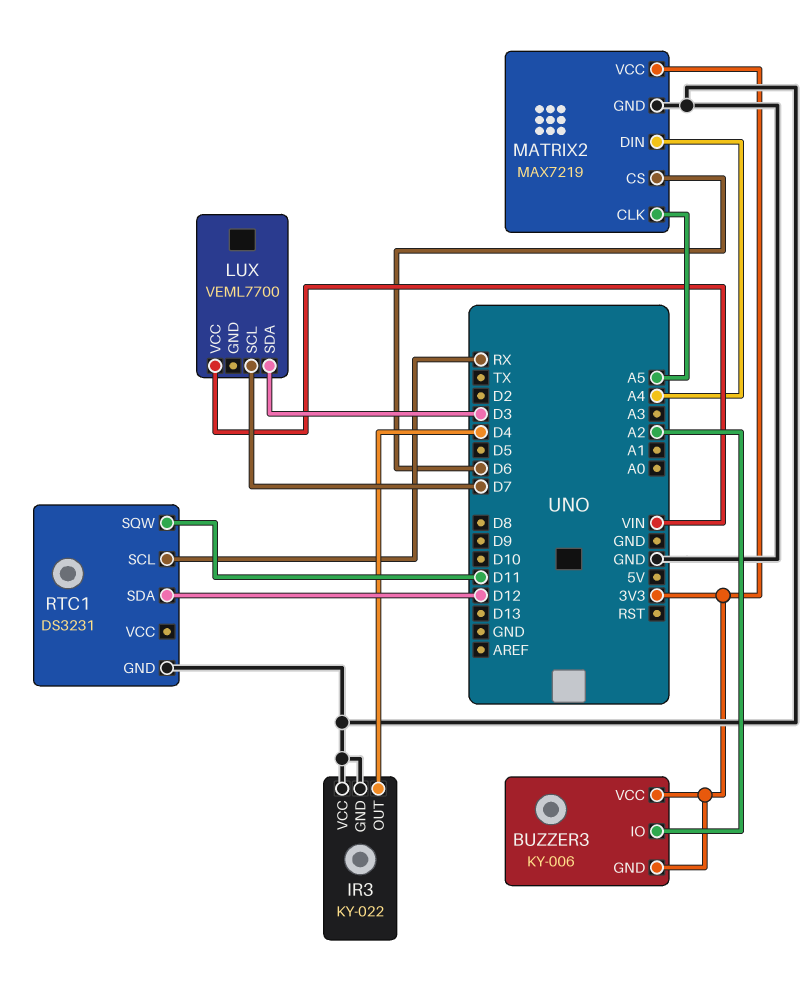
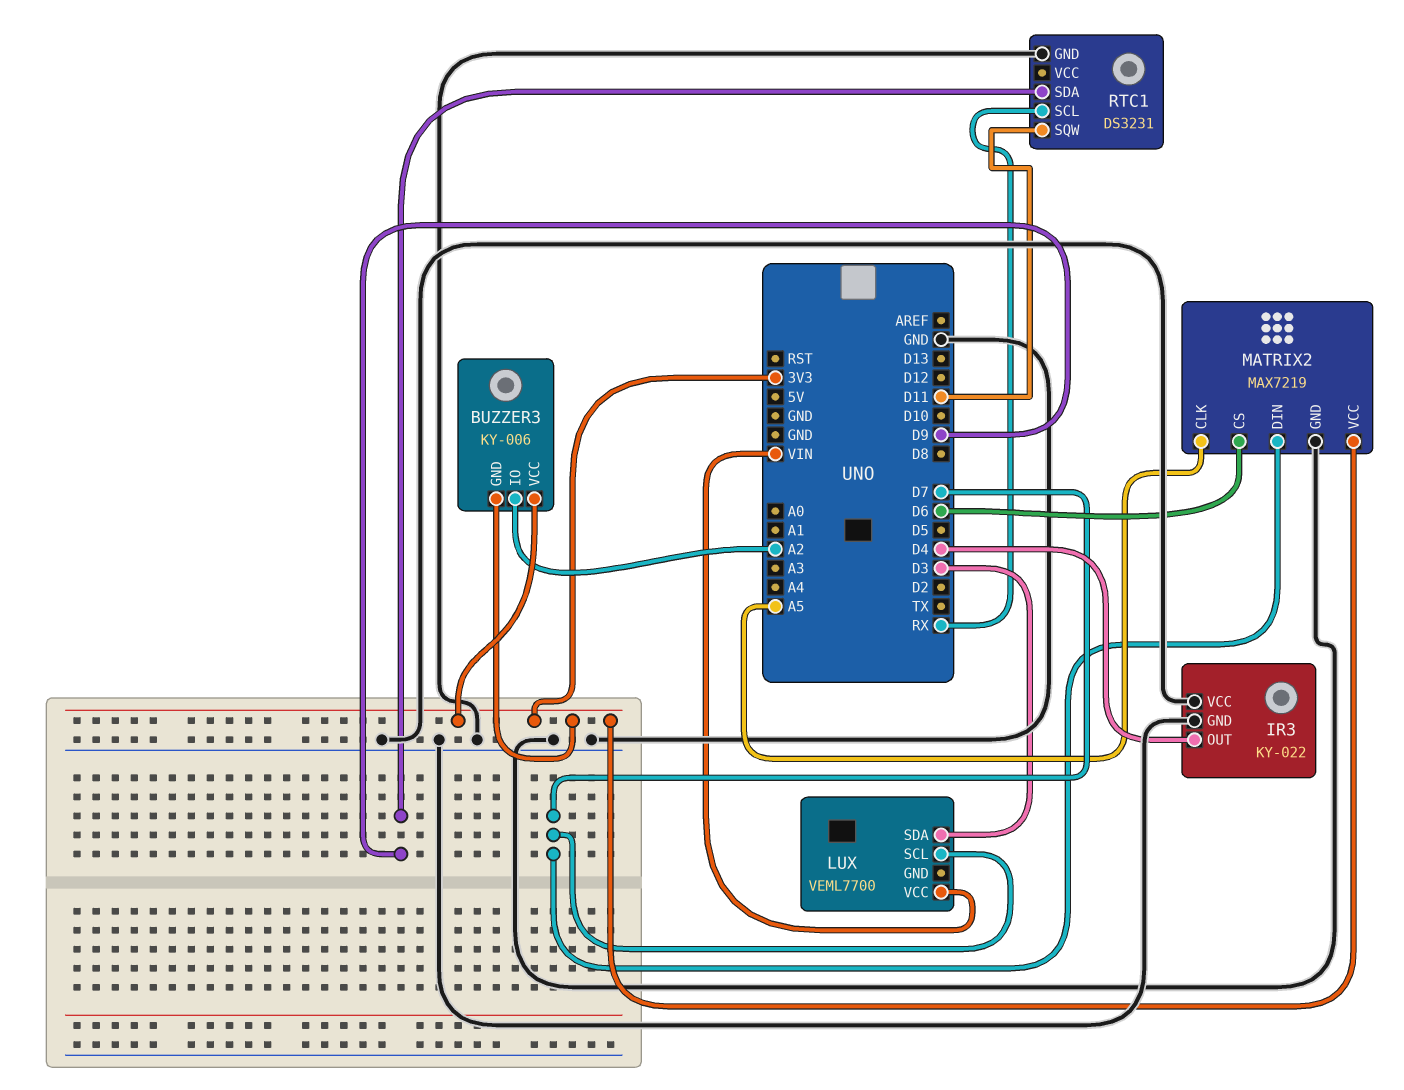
MATRIX2 pin DIN: A4 -> D7
RTC1 pin SDA: D12 -> D9

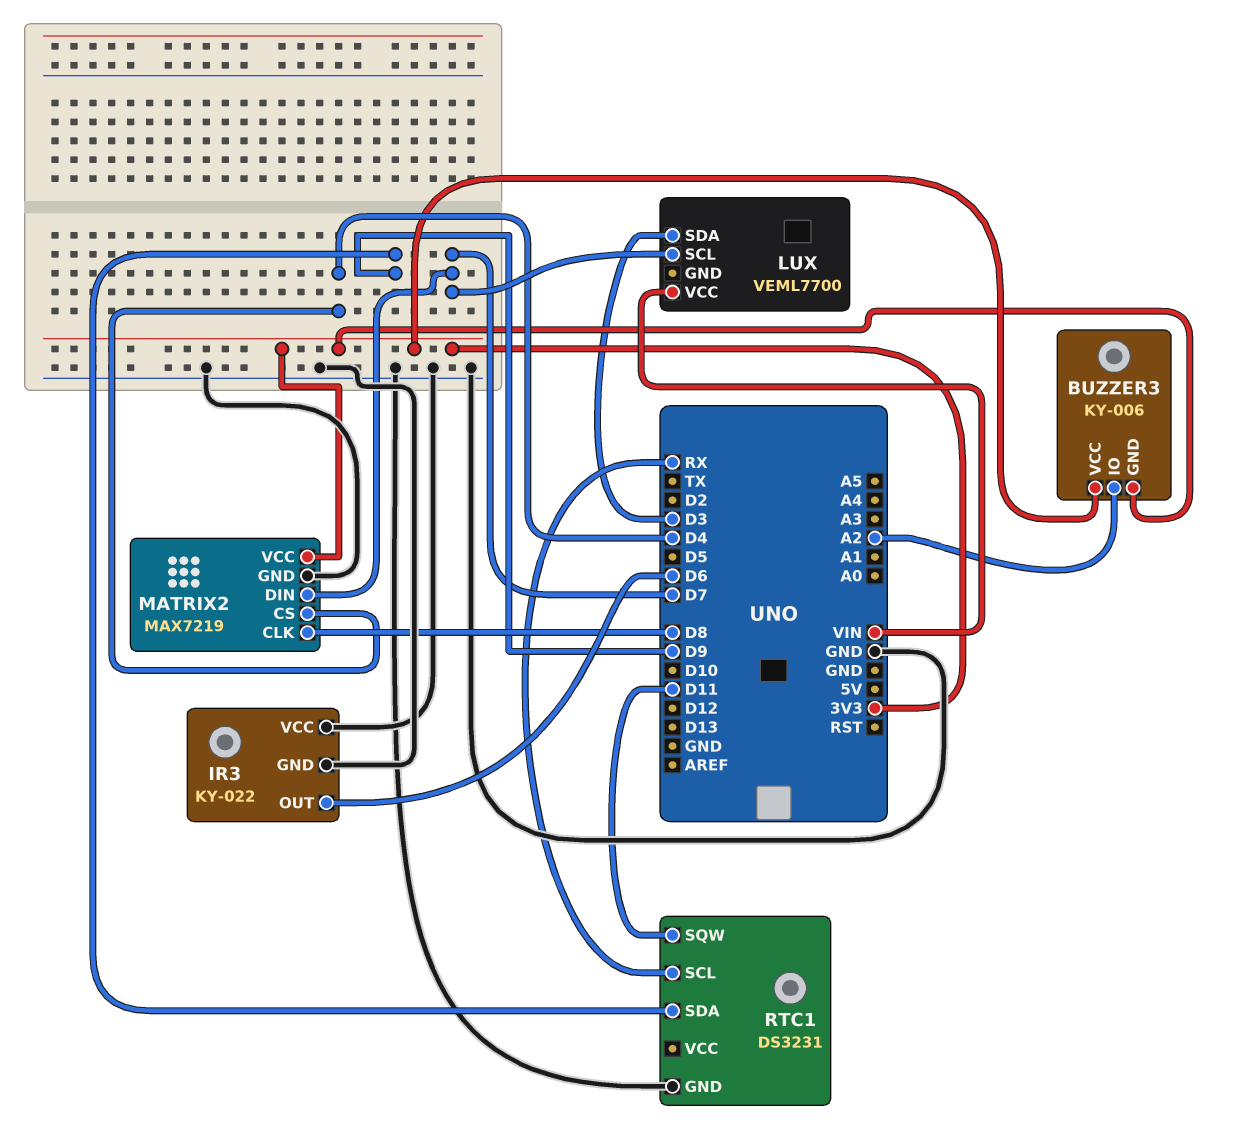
IR3 pin OUT: D4 -> D6
MATRIX2 pin CLK: A5 -> D8
MATRIX2 pin CS: D6 -> D4

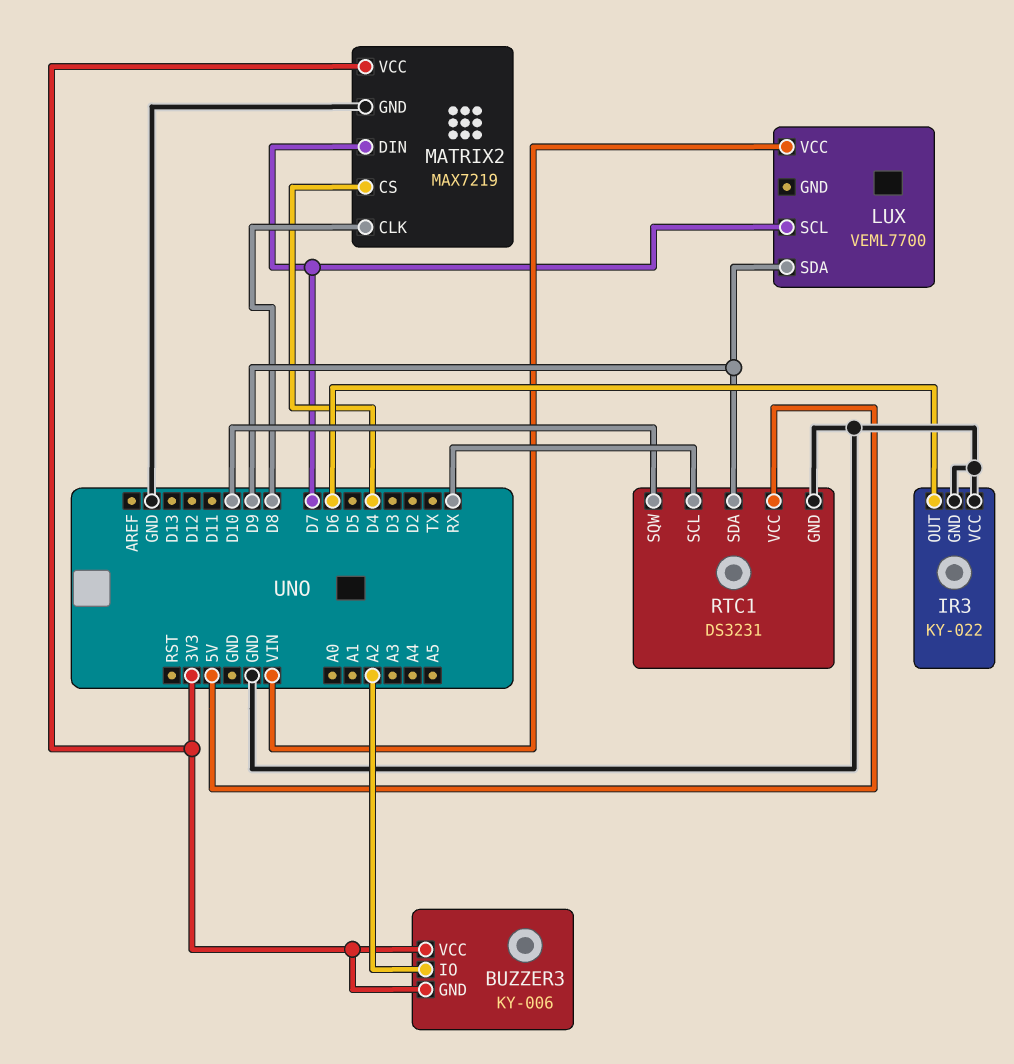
LUX pin SDA: D3 -> D9
RTC1 pin SQW: D11 -> D10
RTC1 pin VCC: none -> 5V

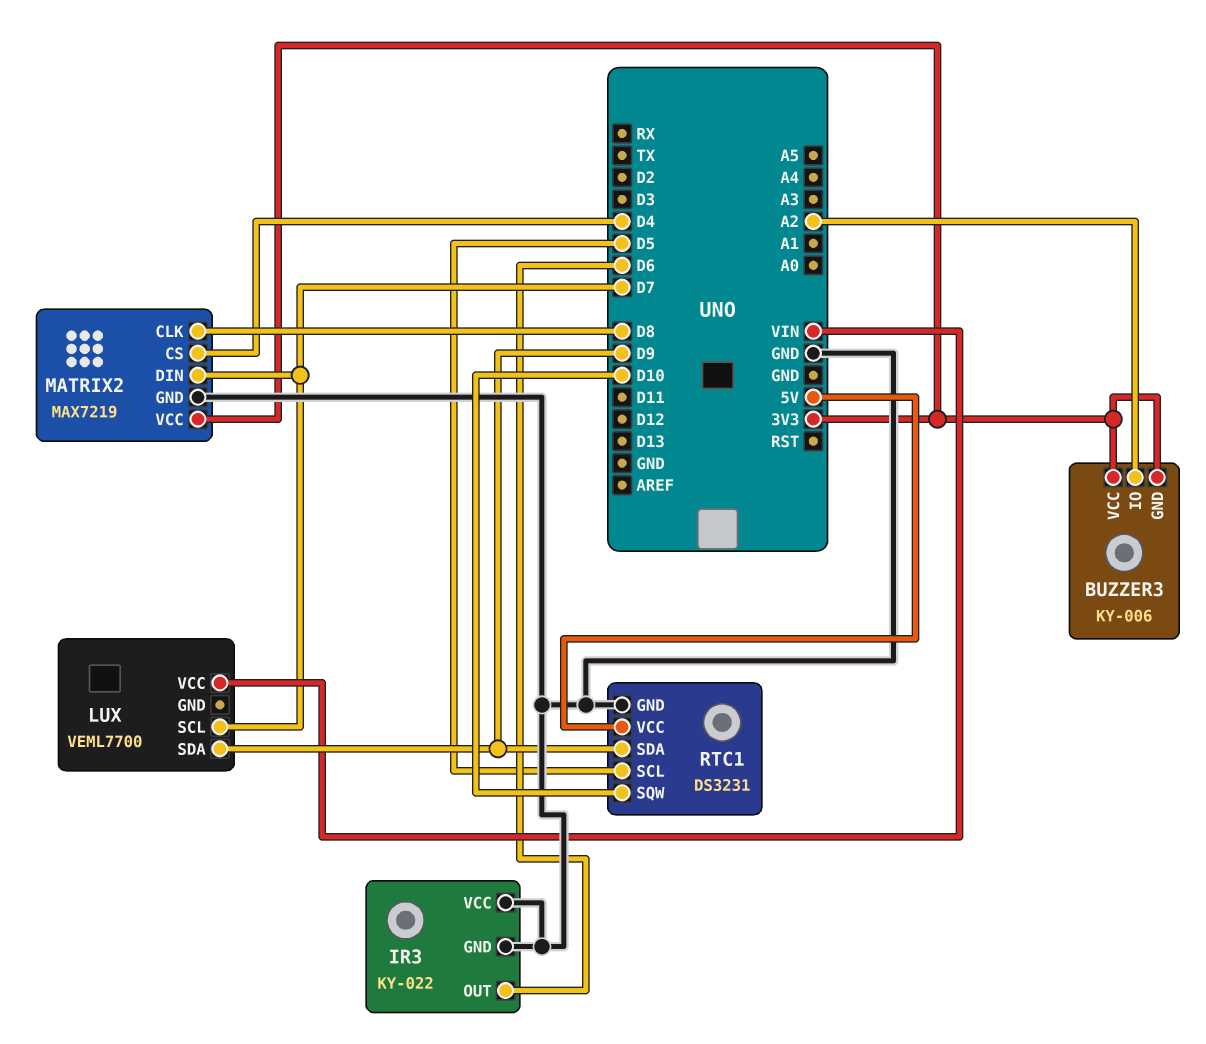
RTC1 pin SCL: RX -> D5

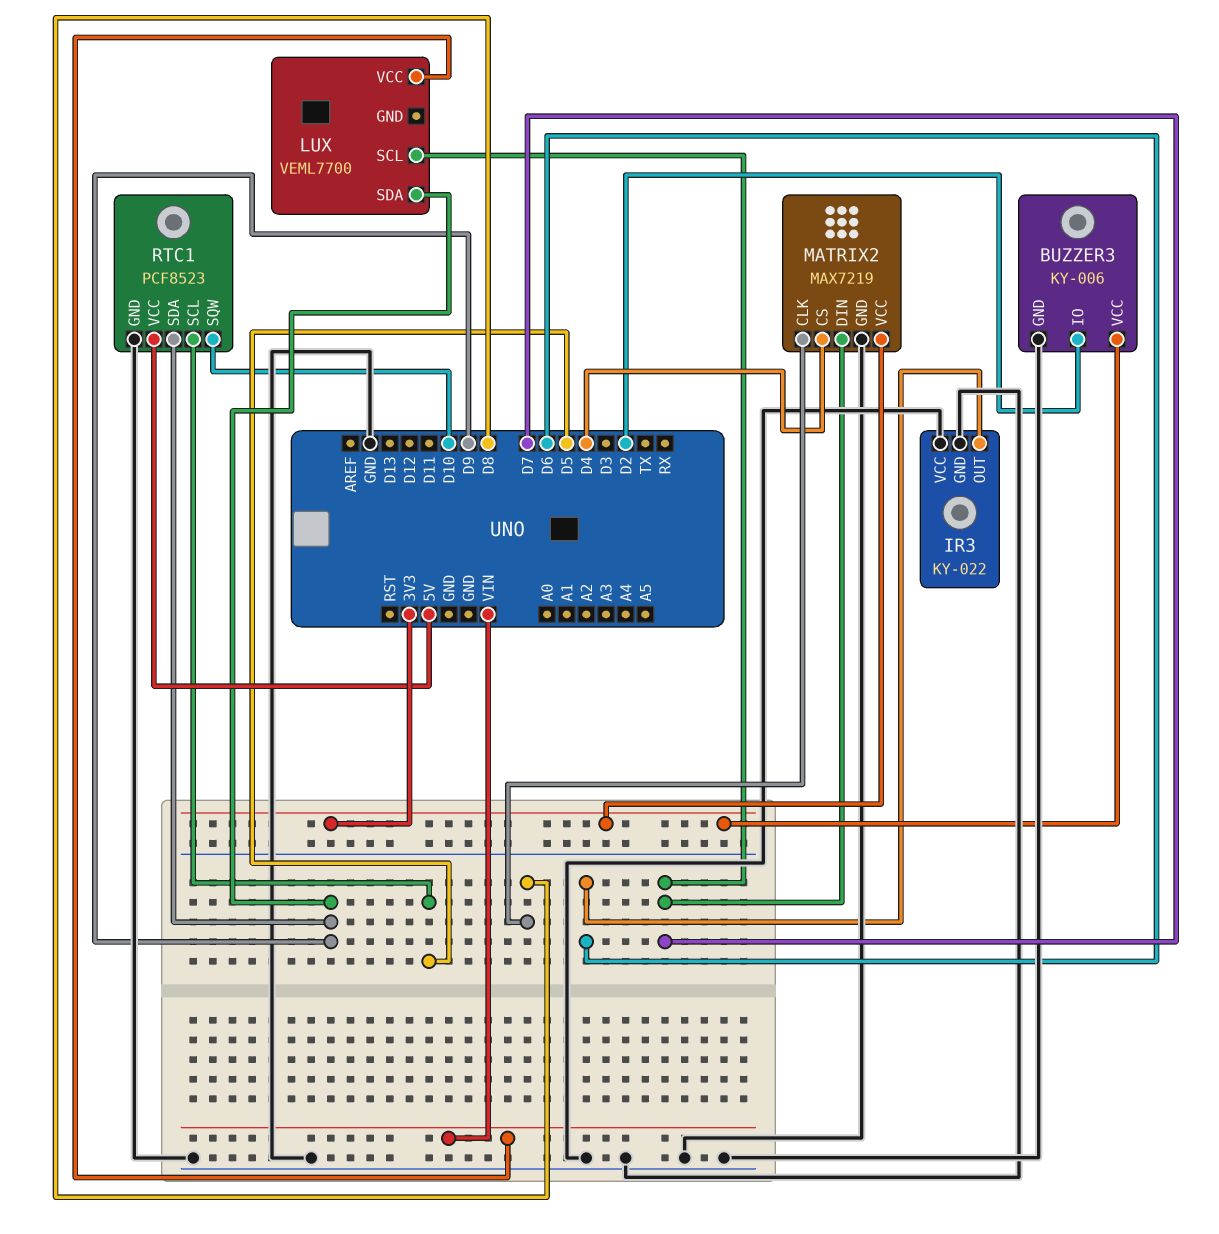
BUZZER3 pin GND: 3V3 -> GND
BUZZER3 pin IO: A2 -> D2
RTC1: DS3231 -> PCF8523

